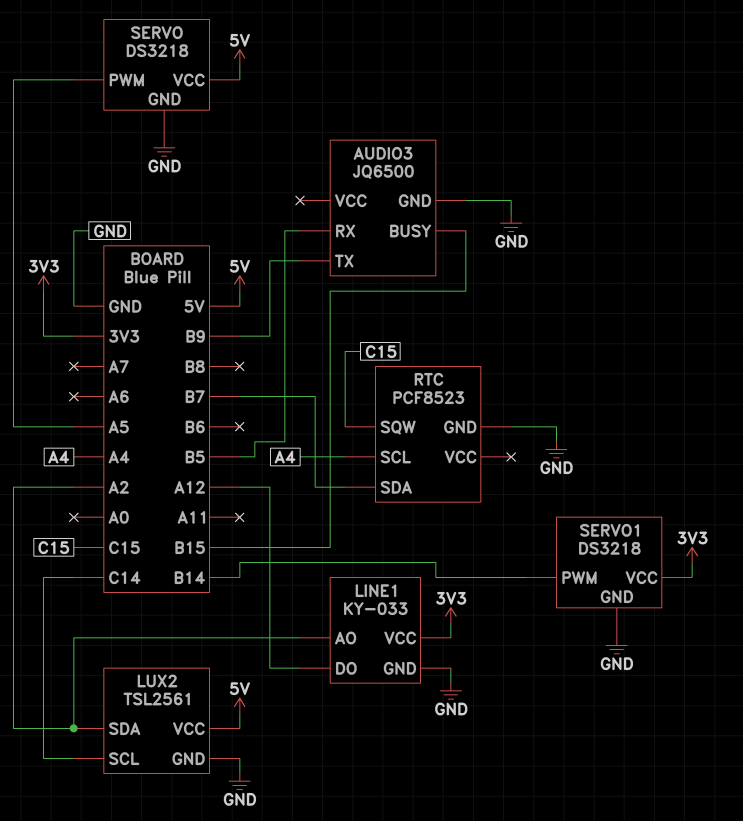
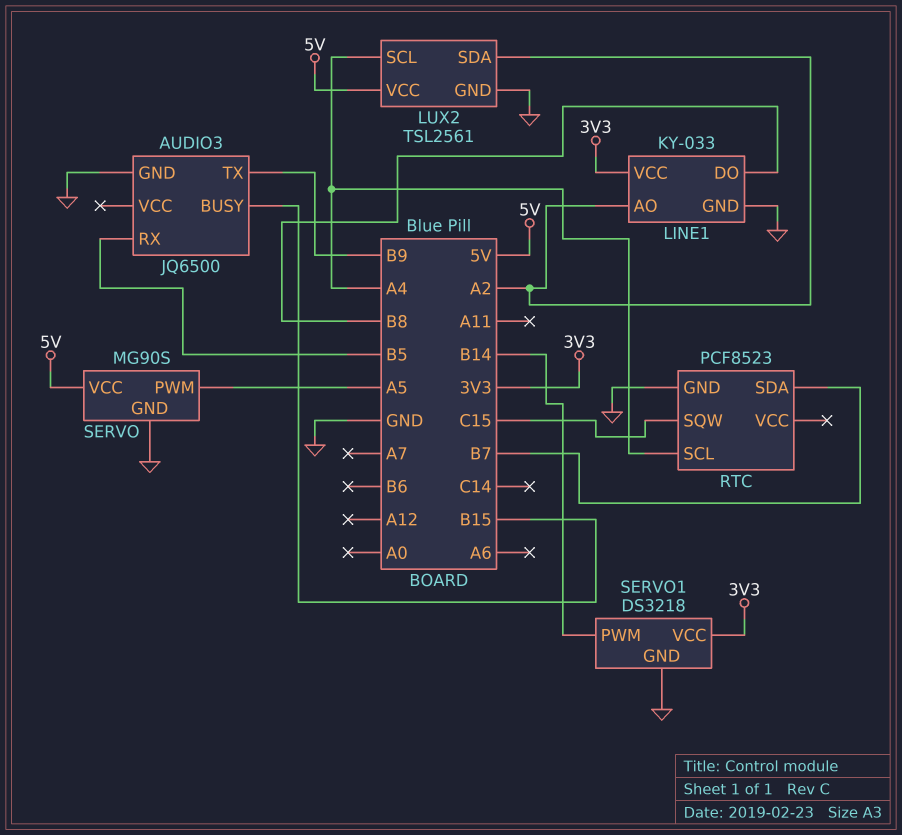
LINE1 pin DO: A12 -> B8
LUX2 pin SCL: C14 -> A4
SERVO: DS3218 -> MG90S

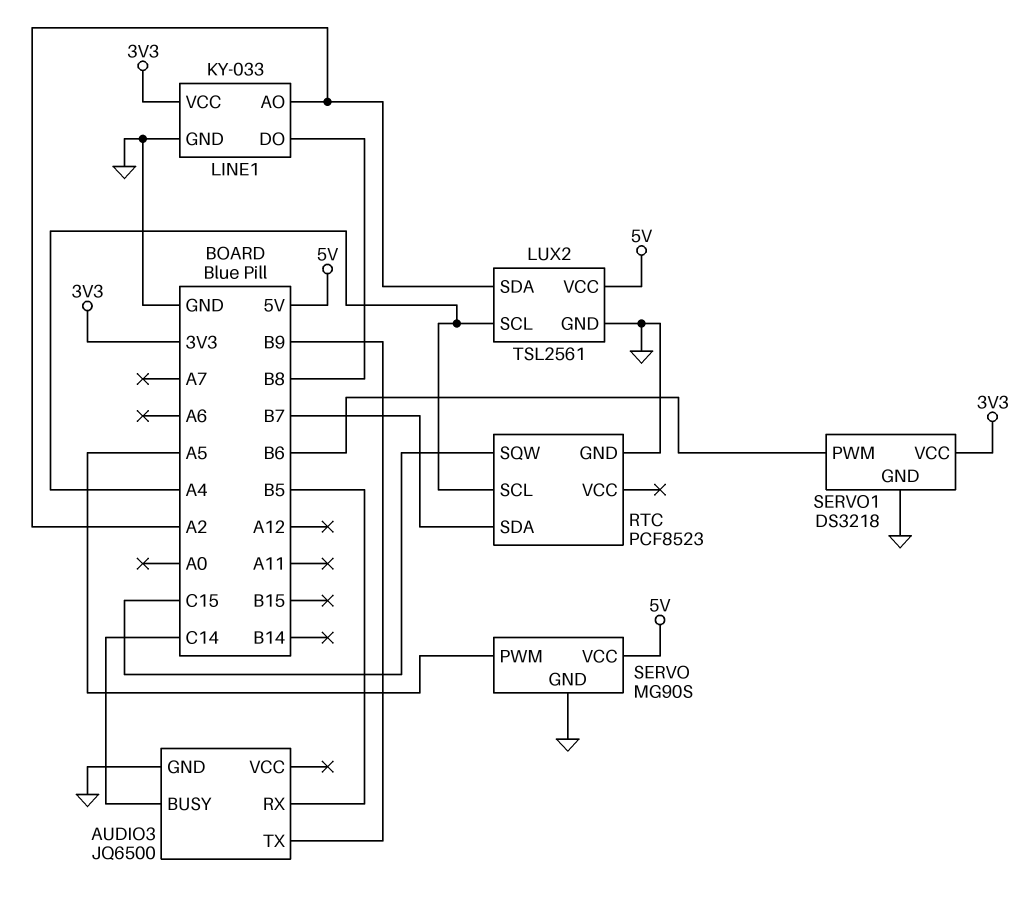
AUDIO3 pin BUSY: B15 -> C14
SERVO1 pin PWM: B14 -> B6

